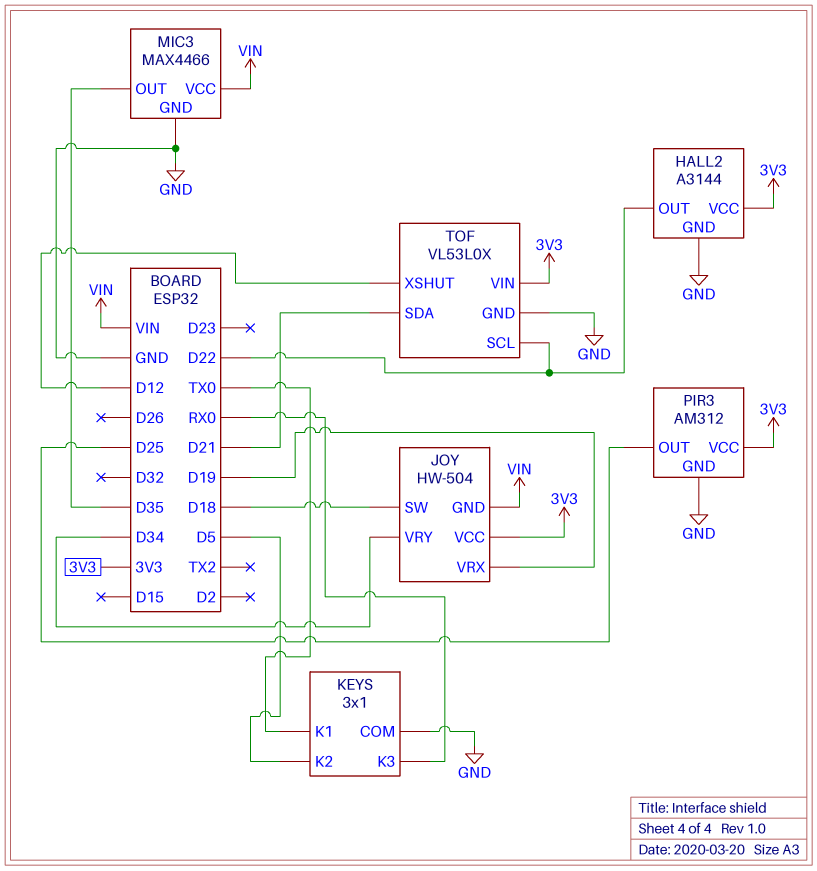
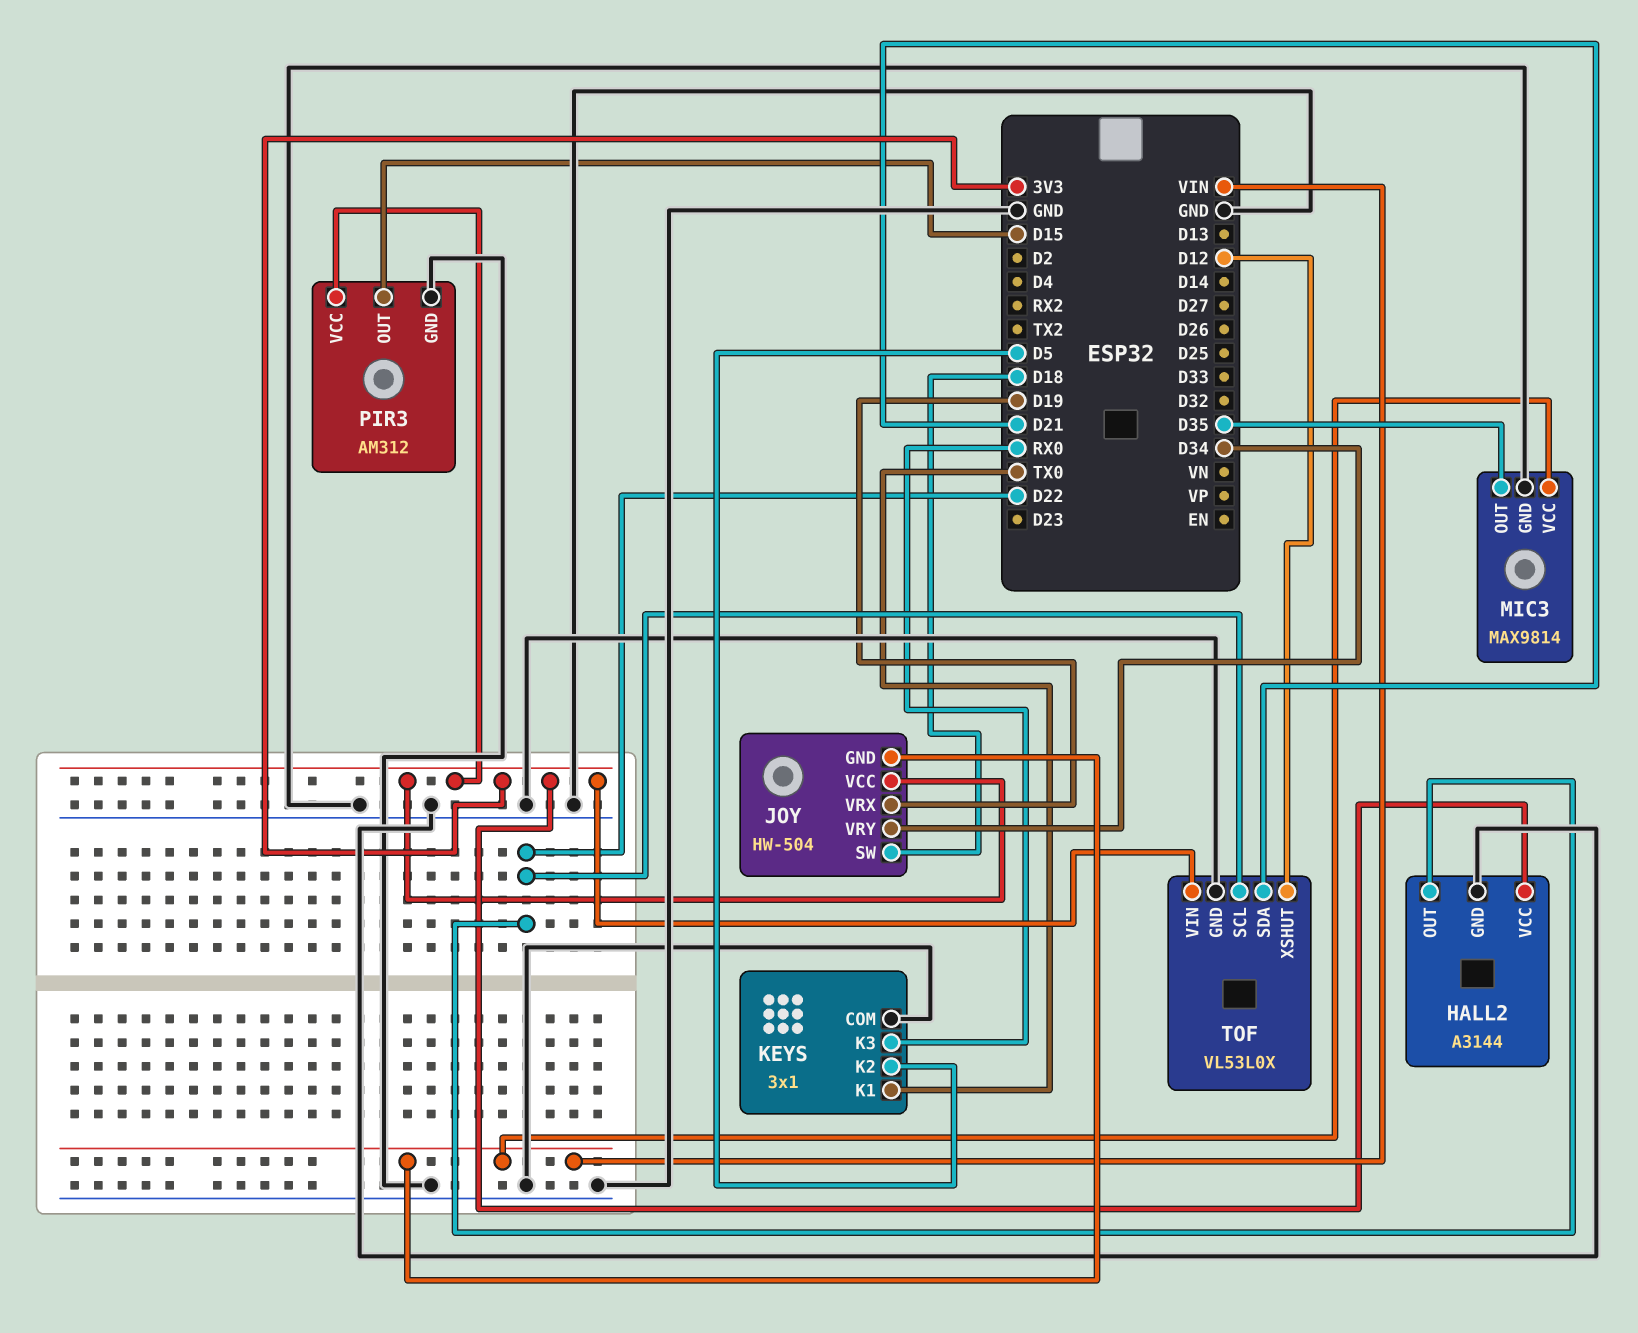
MIC3: MAX4466 -> MAX9814
PIR3 pin OUT: D25 -> D15

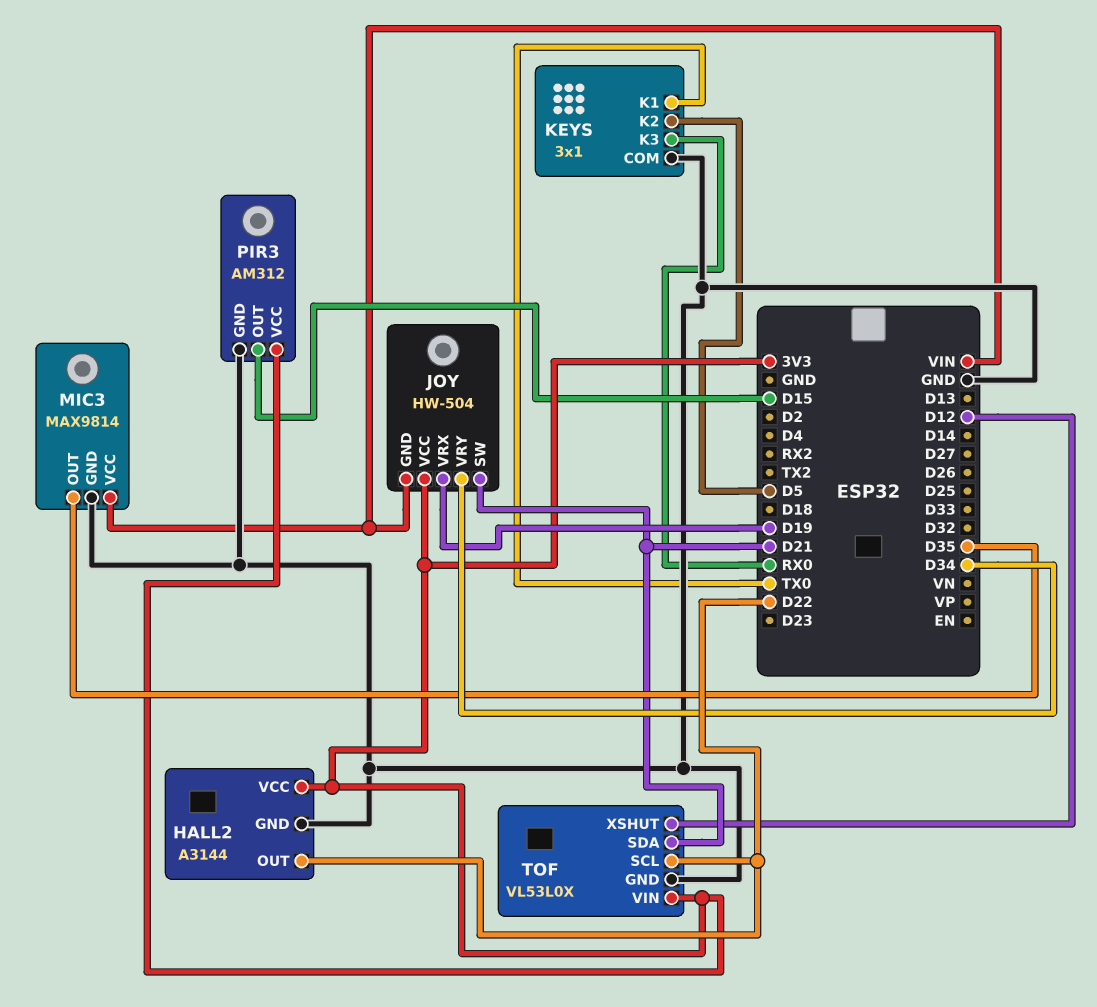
JOY pin SW: D18 -> D21

